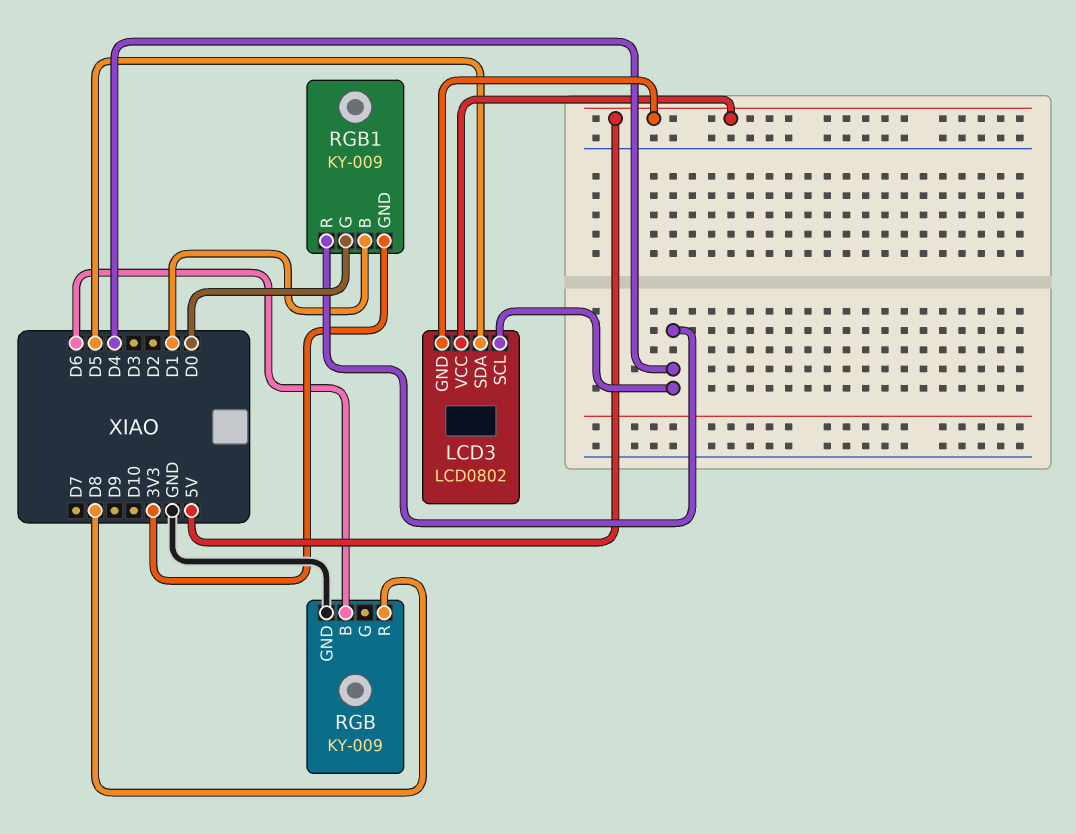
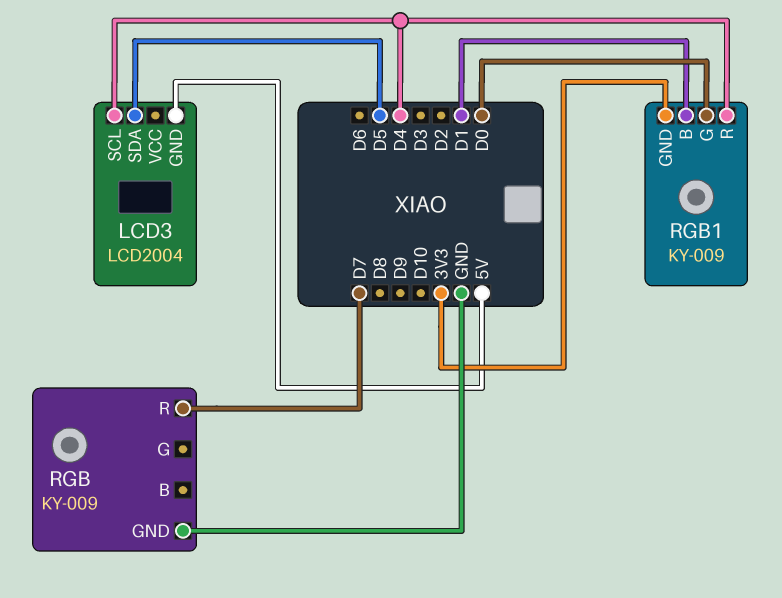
LCD3: LCD0802 -> LCD2004
LCD3 pin VCC: 5V -> none
RGB pin B: D6 -> none
RGB pin R: D8 -> D7

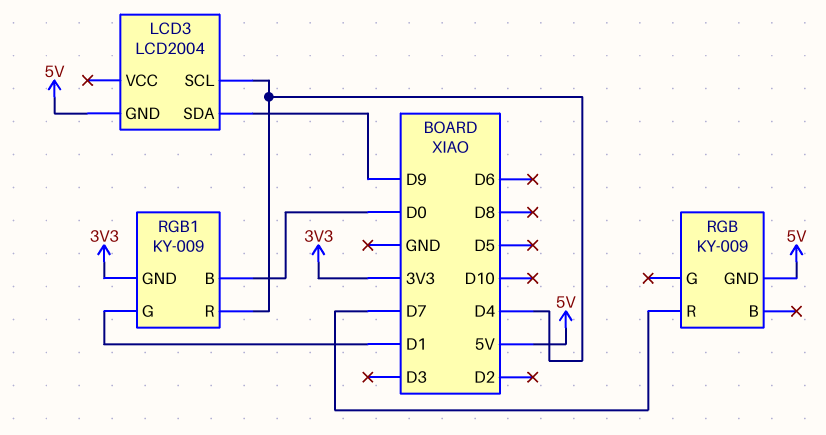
LCD3 pin SDA: D5 -> D9
RGB pin GND: GND -> 5V
RGB1 pin B: D1 -> D0
RGB1 pin G: D0 -> D1

